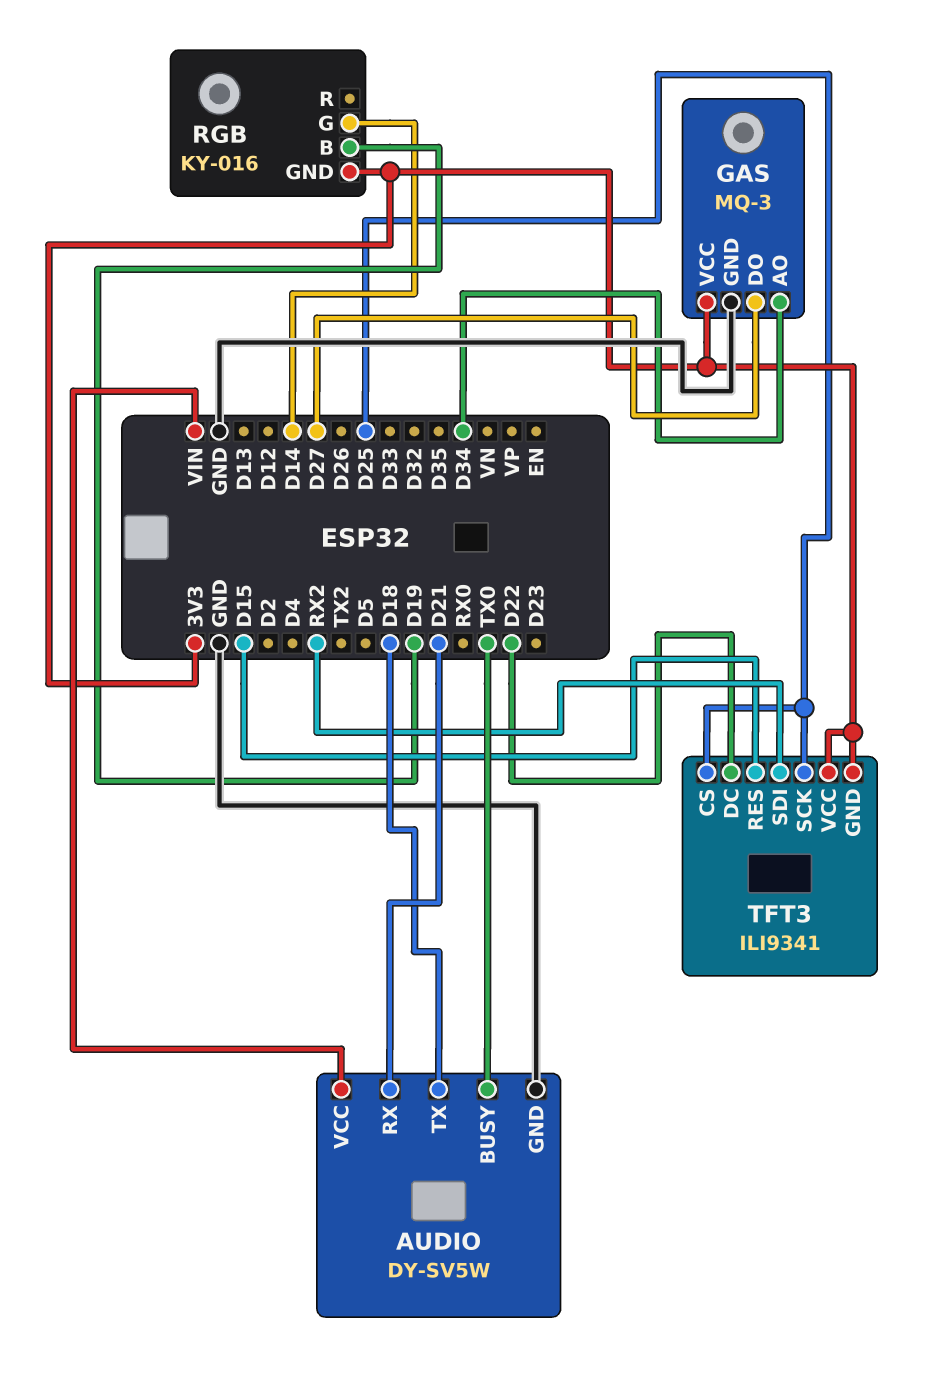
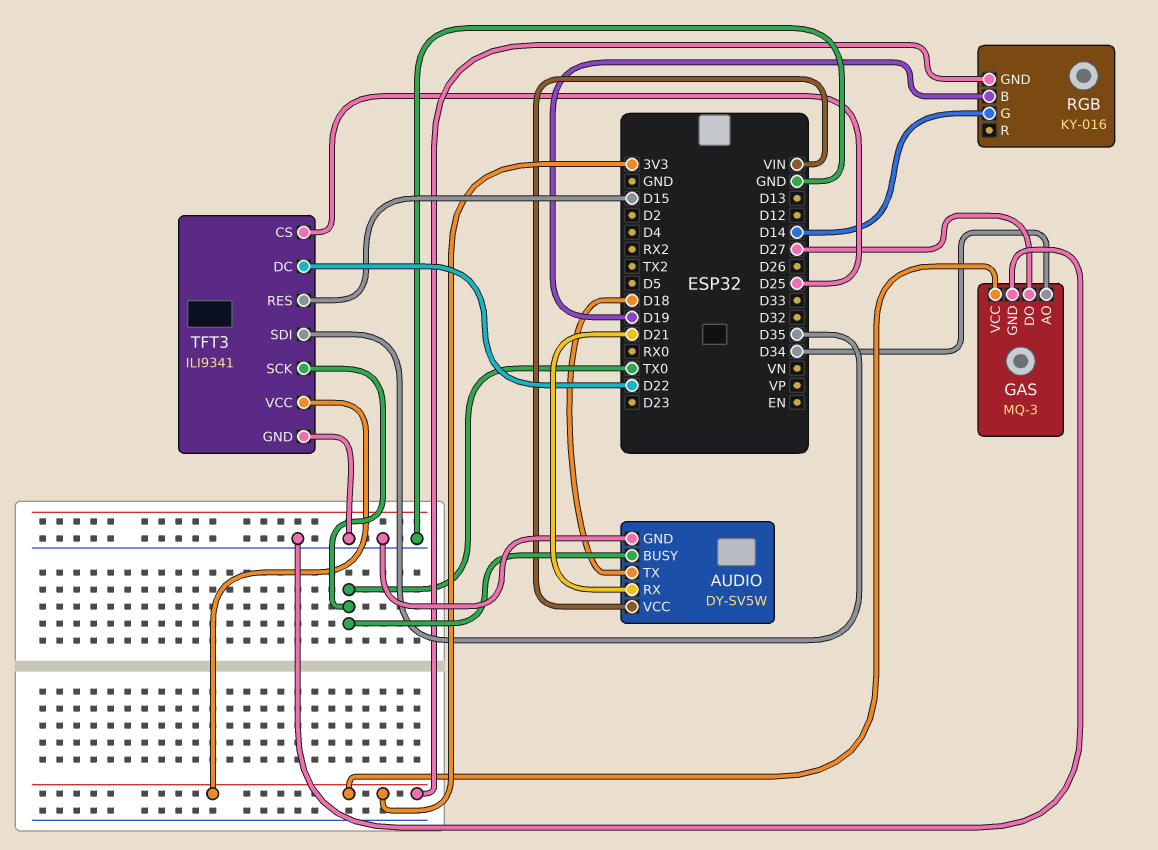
TFT3 pin GND: 3V3 -> GND
TFT3 pin SCK: D25 -> TX0
TFT3 pin SDI: RX2 -> D35

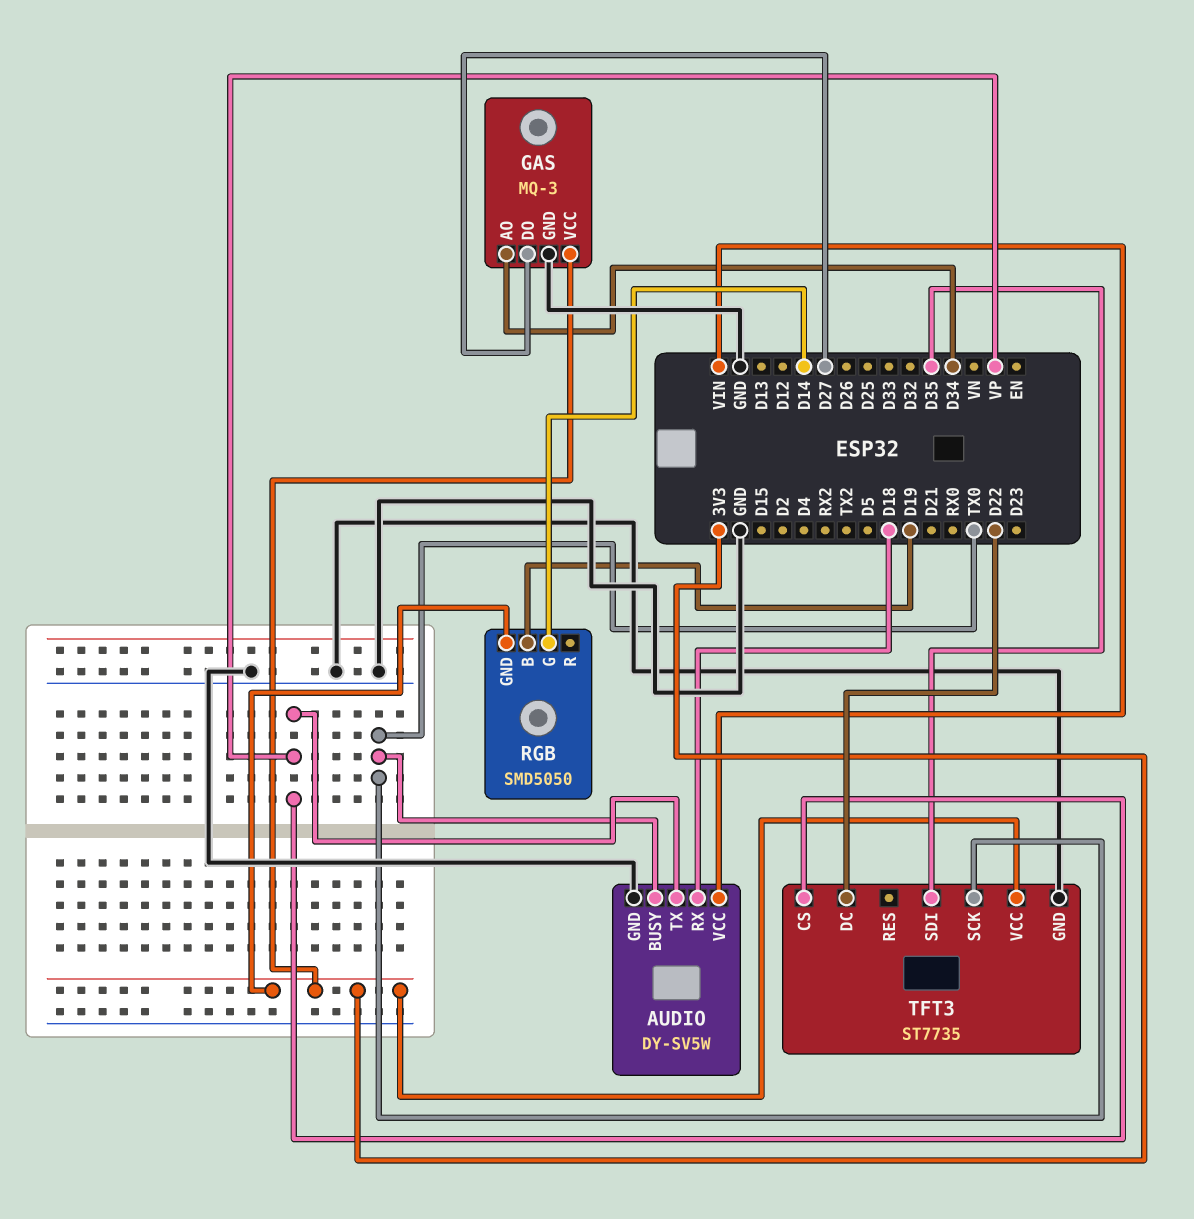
AUDIO pin RX: D21 -> D18
AUDIO pin TX: D18 -> VP
RGB: KY-016 -> SMD5050
TFT3: ILI9341 -> ST7735
TFT3 pin CS: D25 -> VP
TFT3 pin RES: D15 -> none

